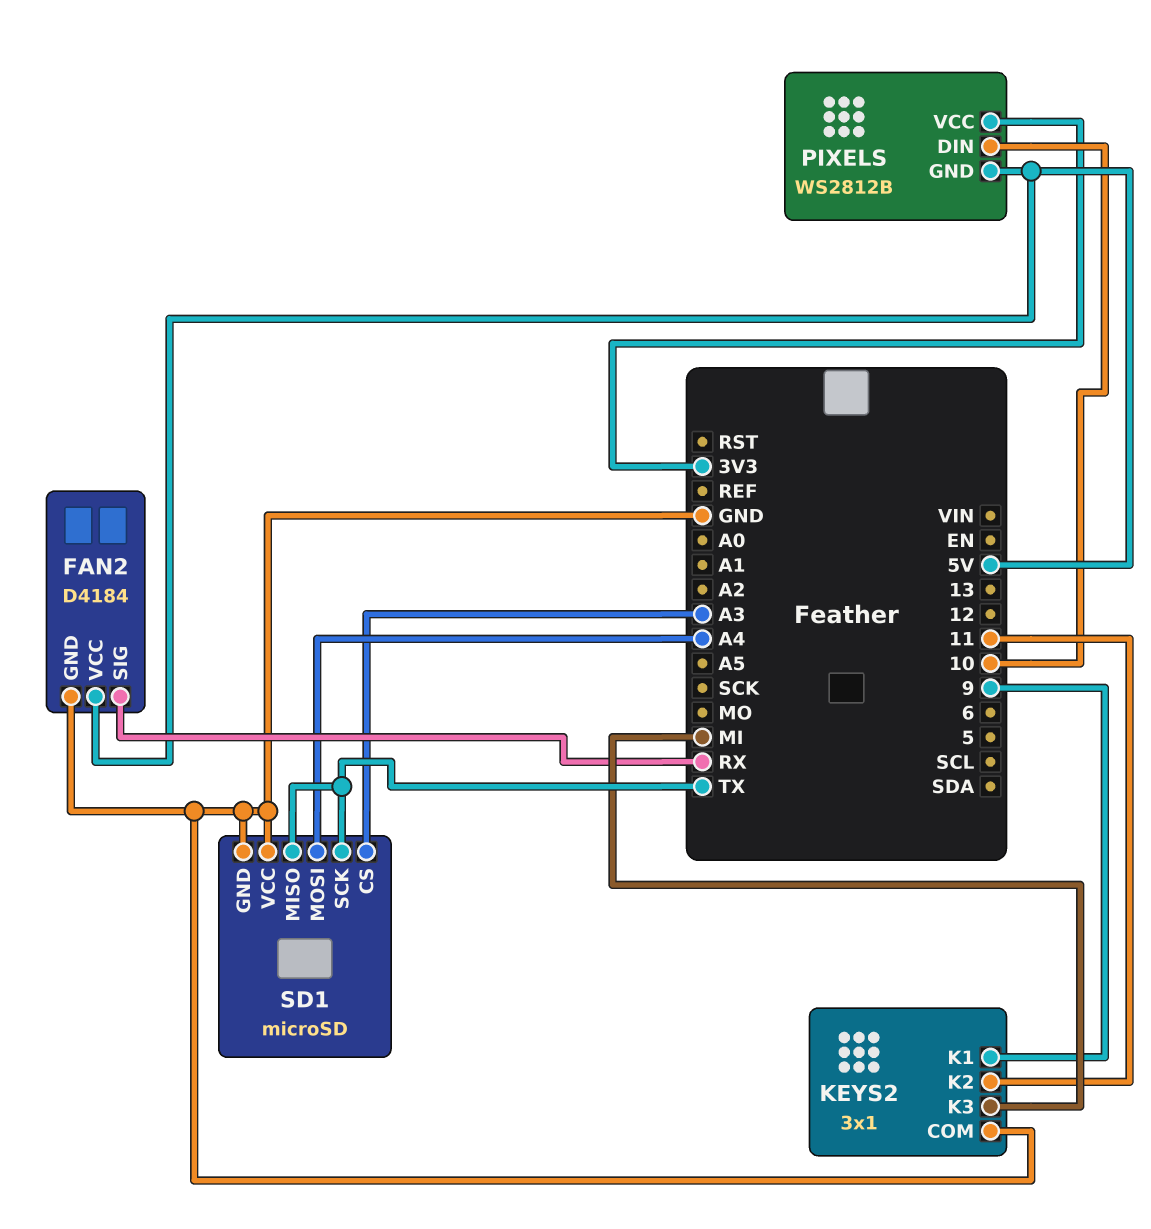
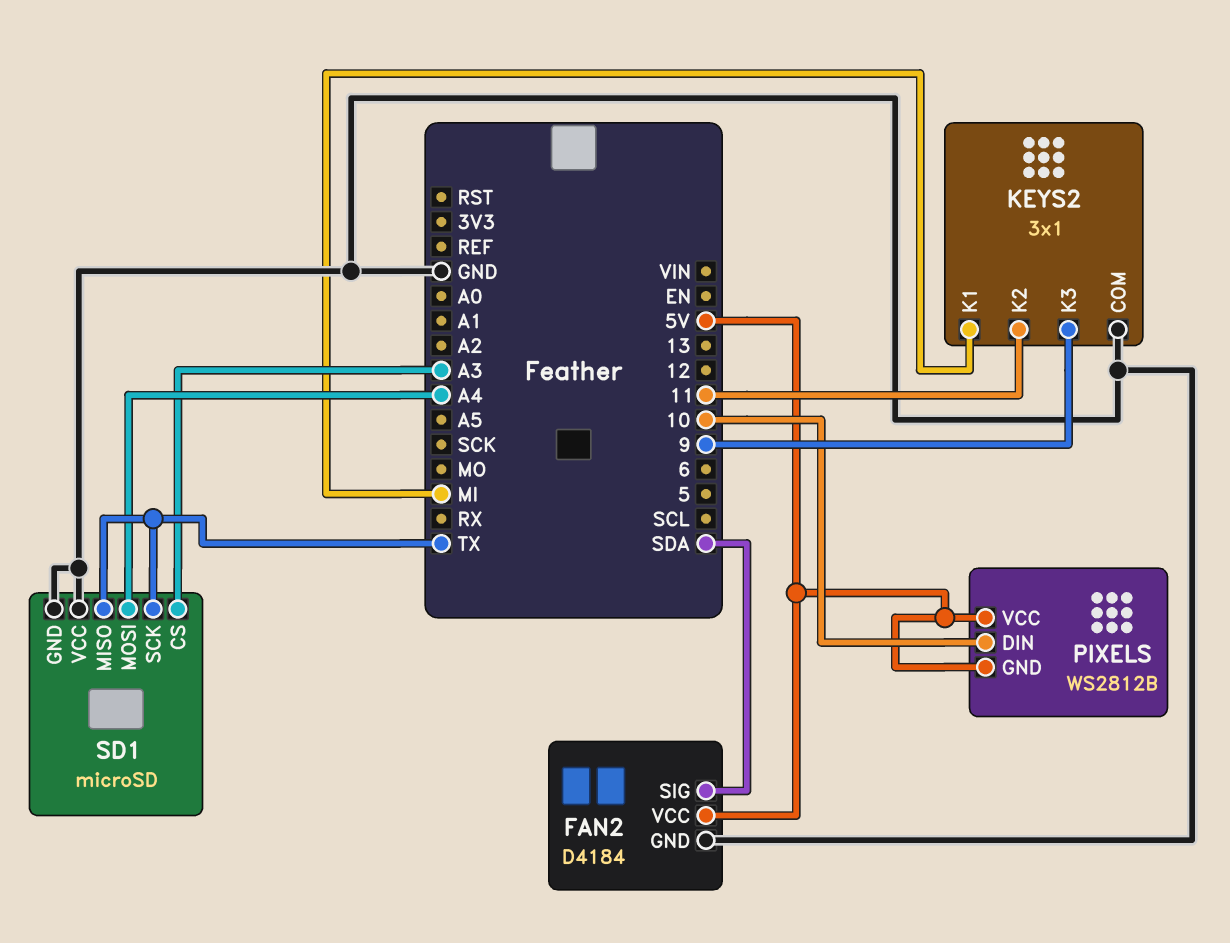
FAN2 pin SIG: RX -> SDA
KEYS2 pin K1: 9 -> MI
KEYS2 pin K3: MI -> 9
PIXELS pin VCC: 3V3 -> 5V

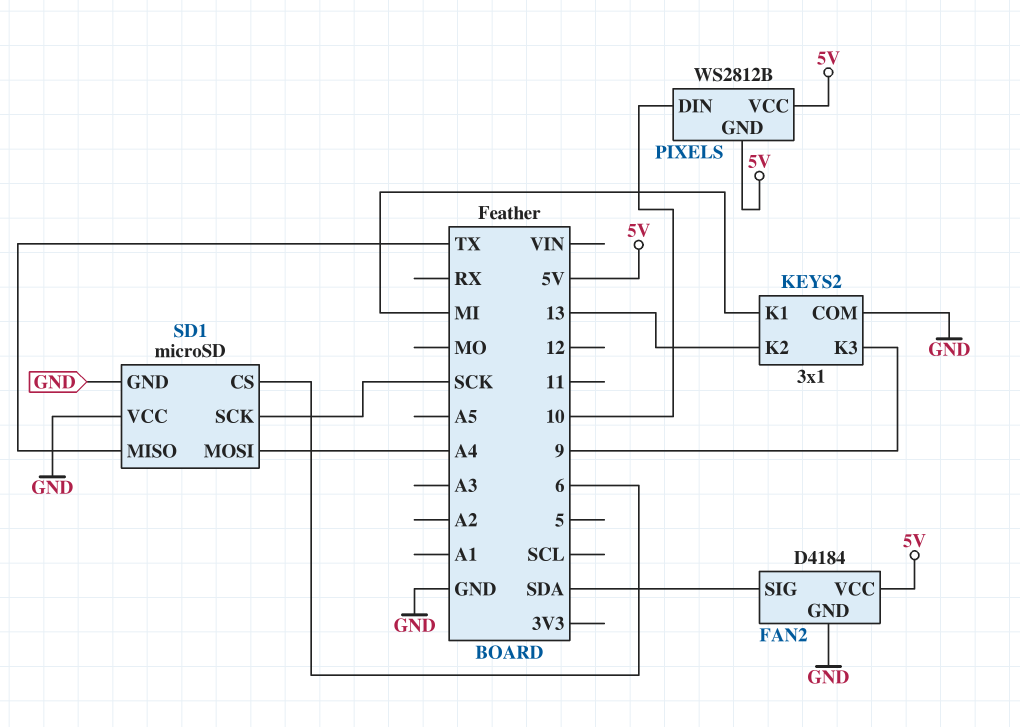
KEYS2 pin K2: 11 -> 13
SD1 pin CS: A3 -> 6
SD1 pin SCK: TX -> SCK

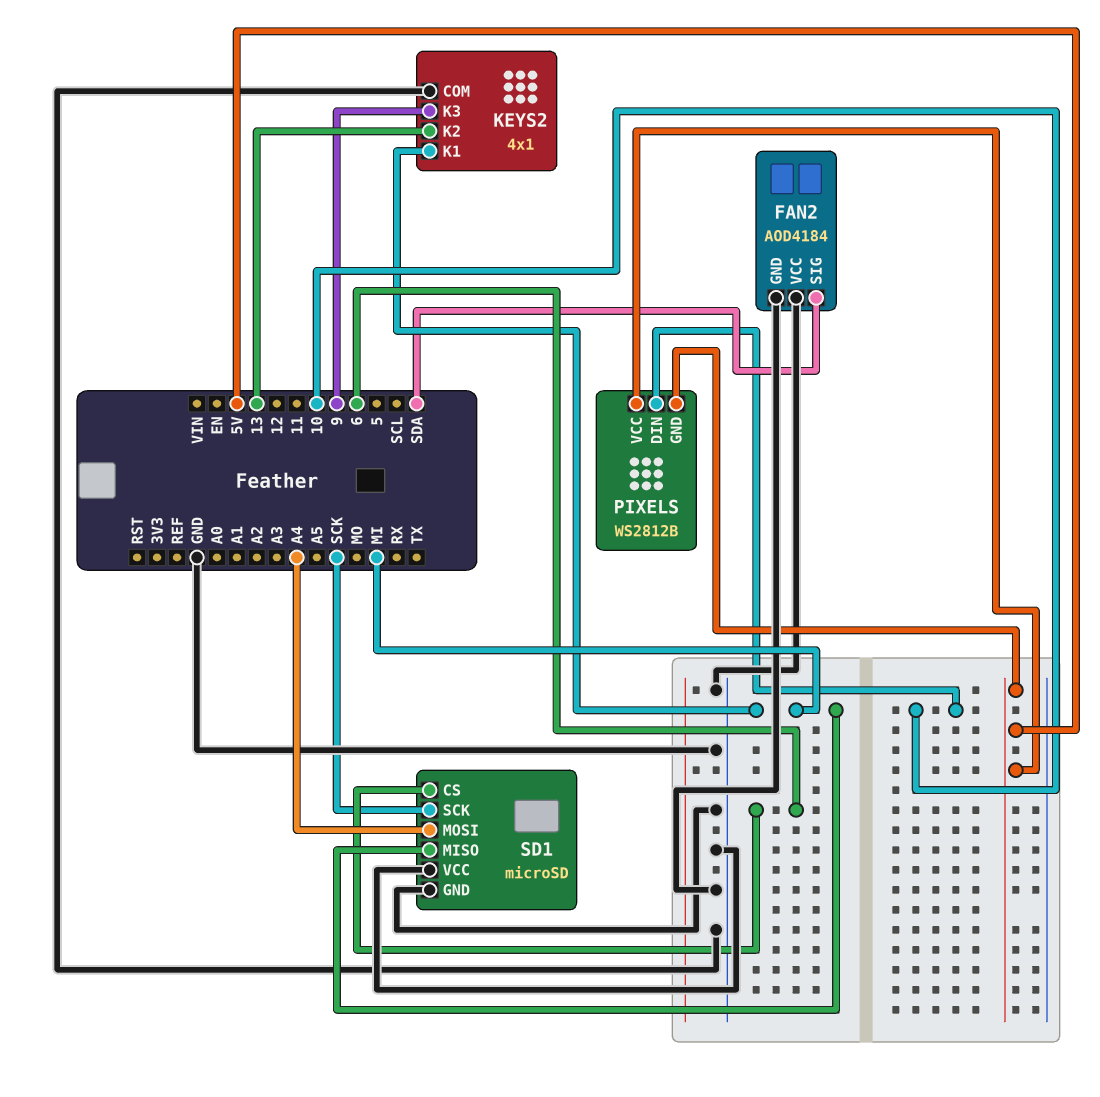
FAN2: D4184 -> AOD4184
FAN2 pin VCC: 5V -> GND
KEYS2: 3x1 -> 4x1
SD1 pin MISO: TX -> MI

